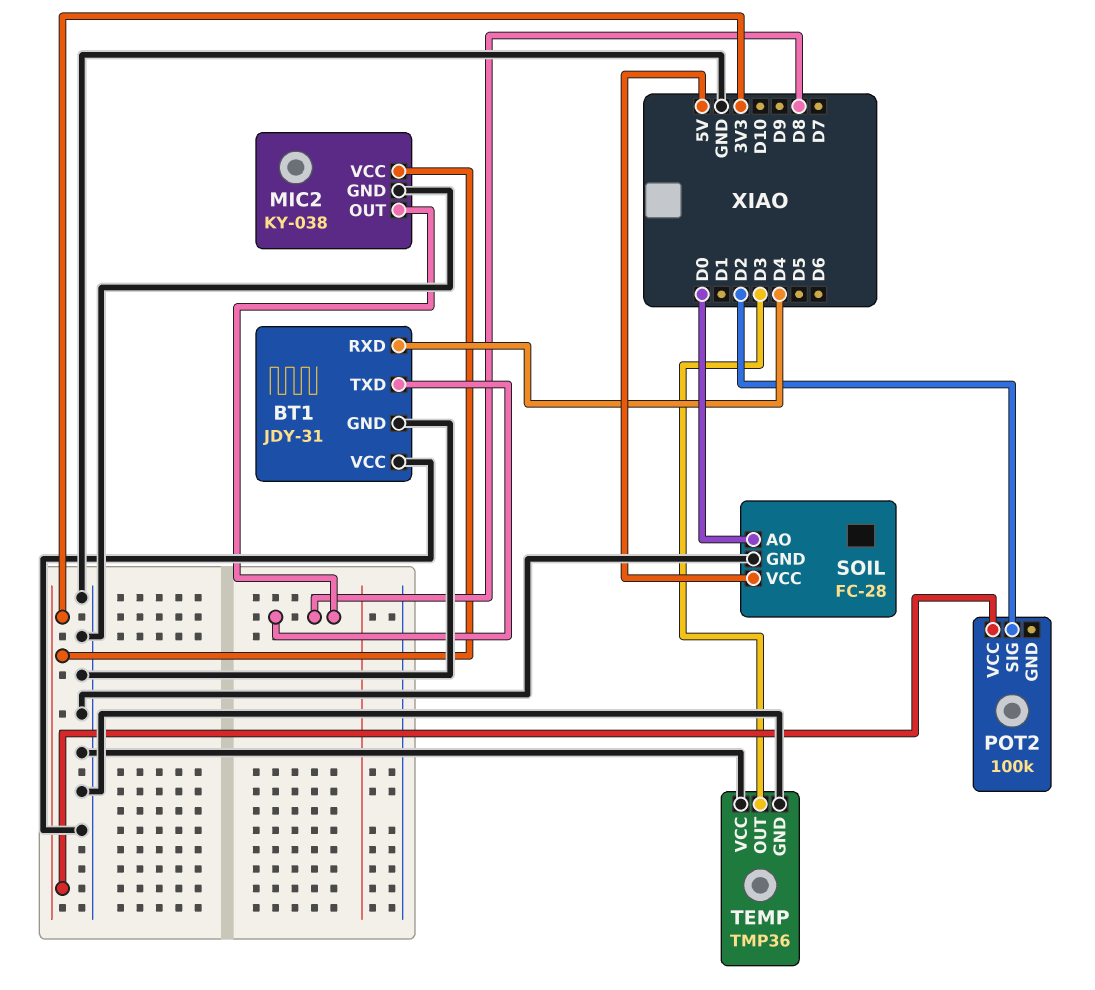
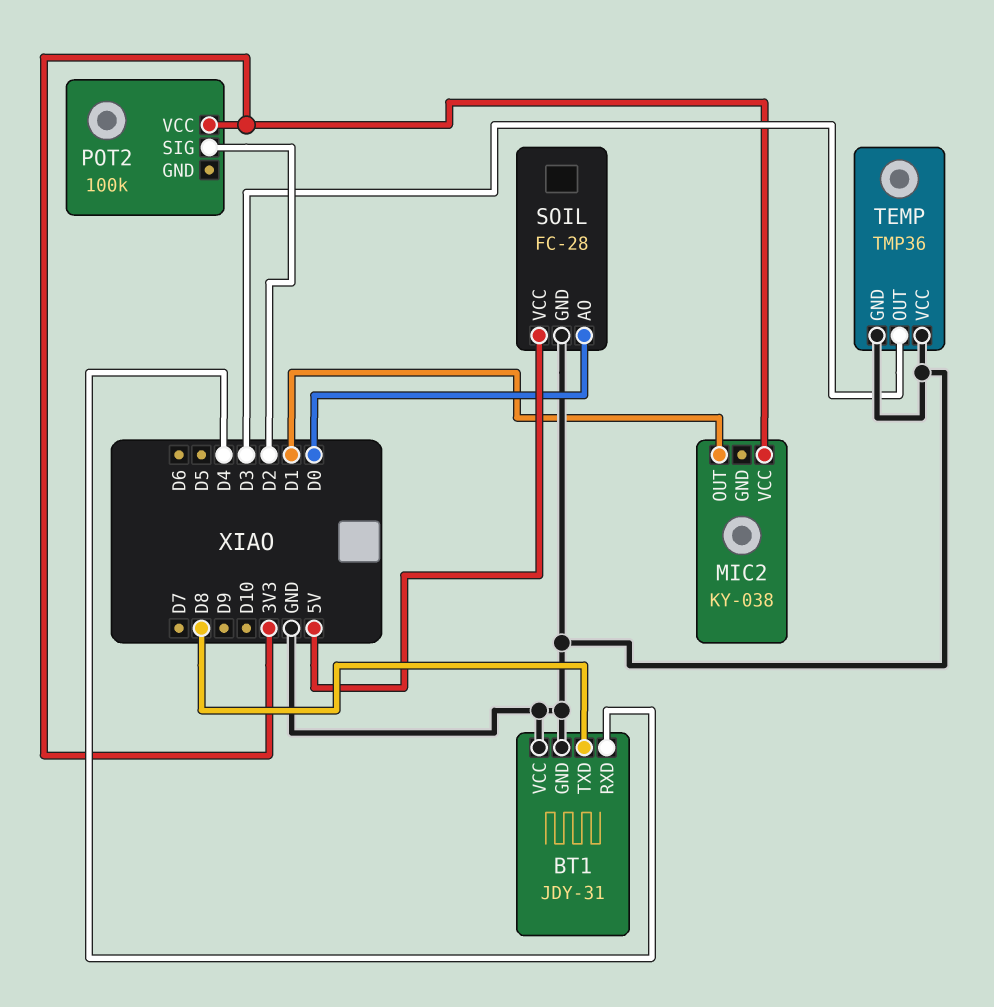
MIC2 pin GND: GND -> none
MIC2 pin OUT: D8 -> D1

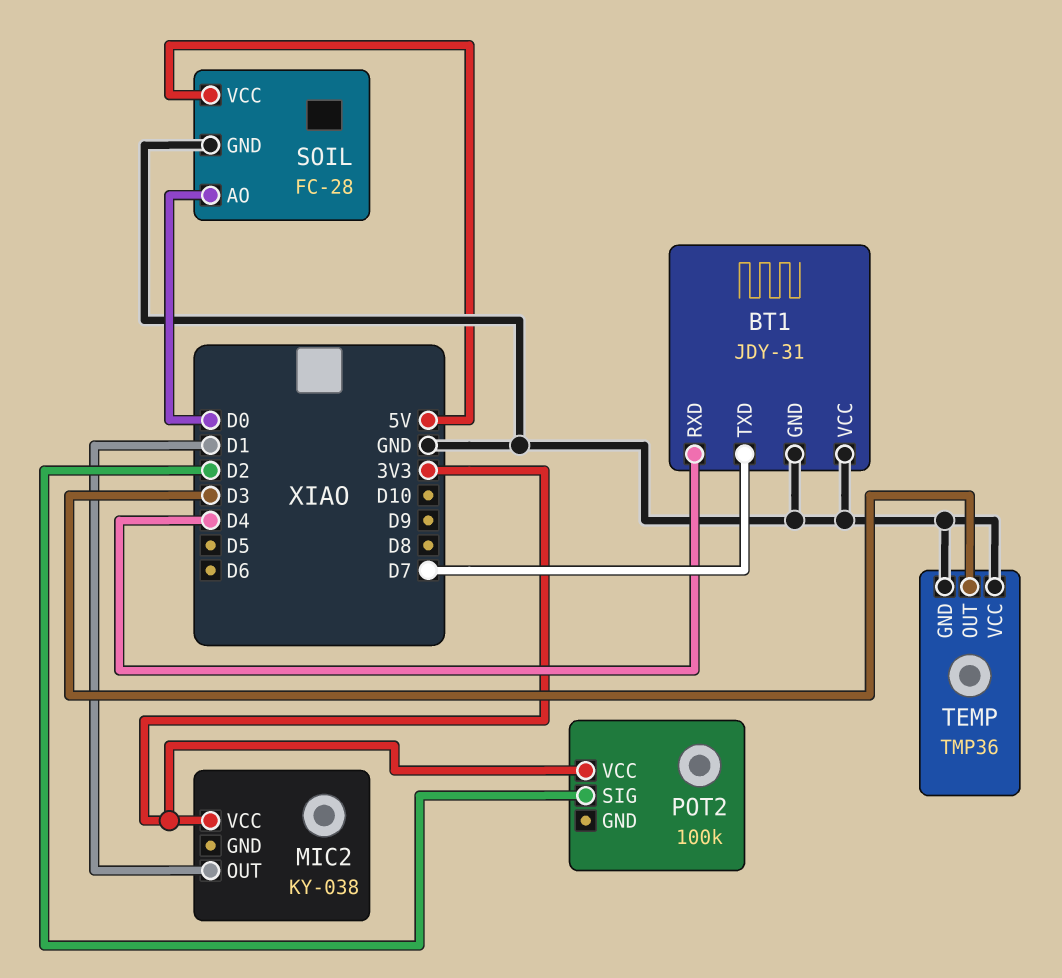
BT1 pin TXD: D8 -> D7

